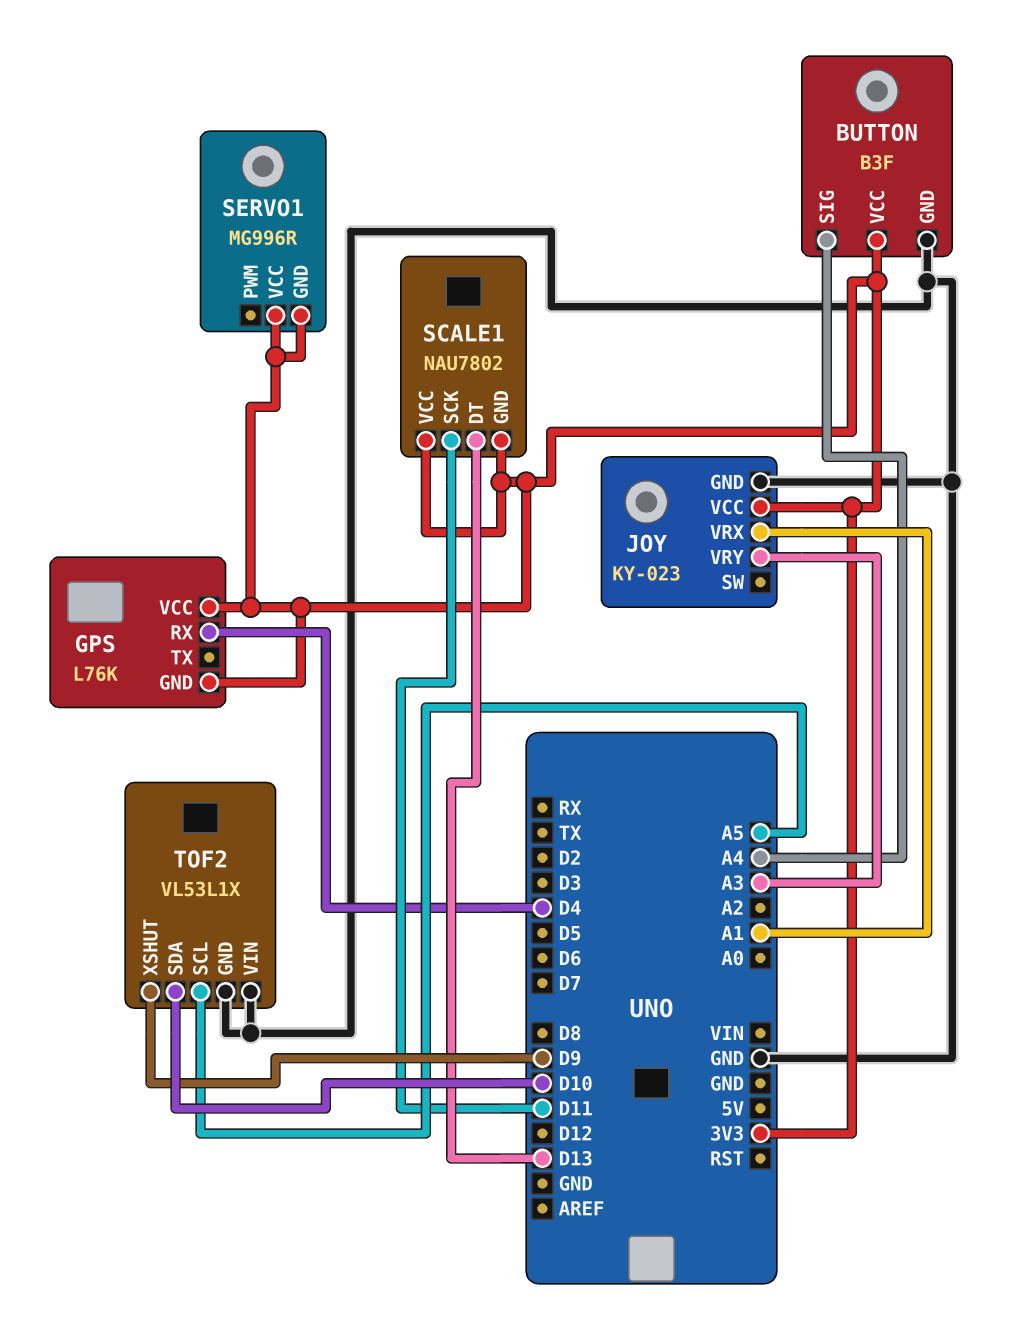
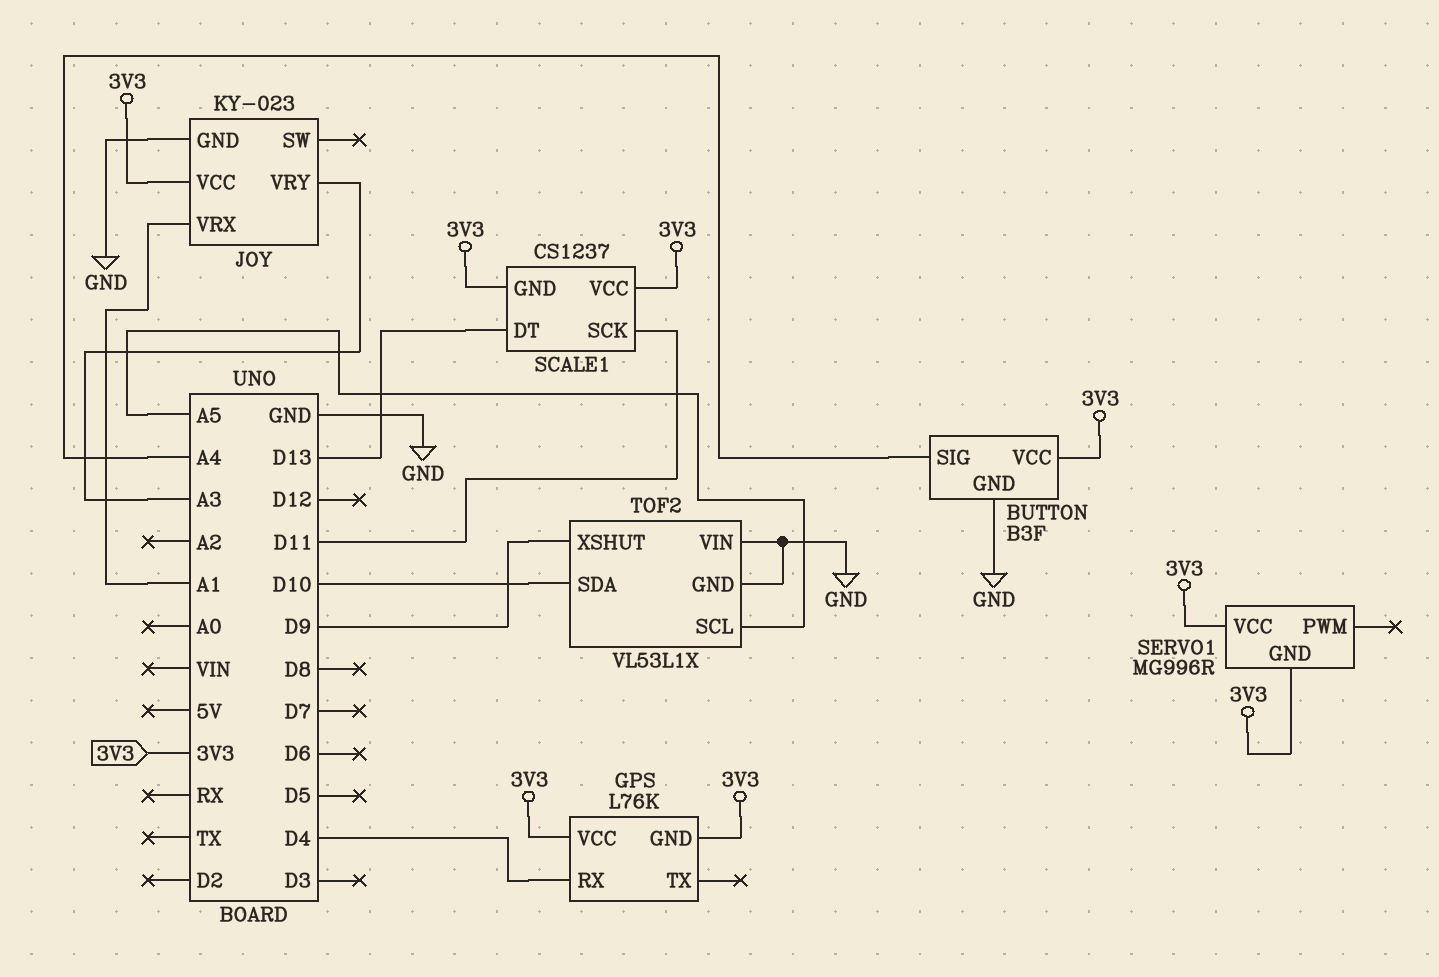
SCALE1: NAU7802 -> CS1237

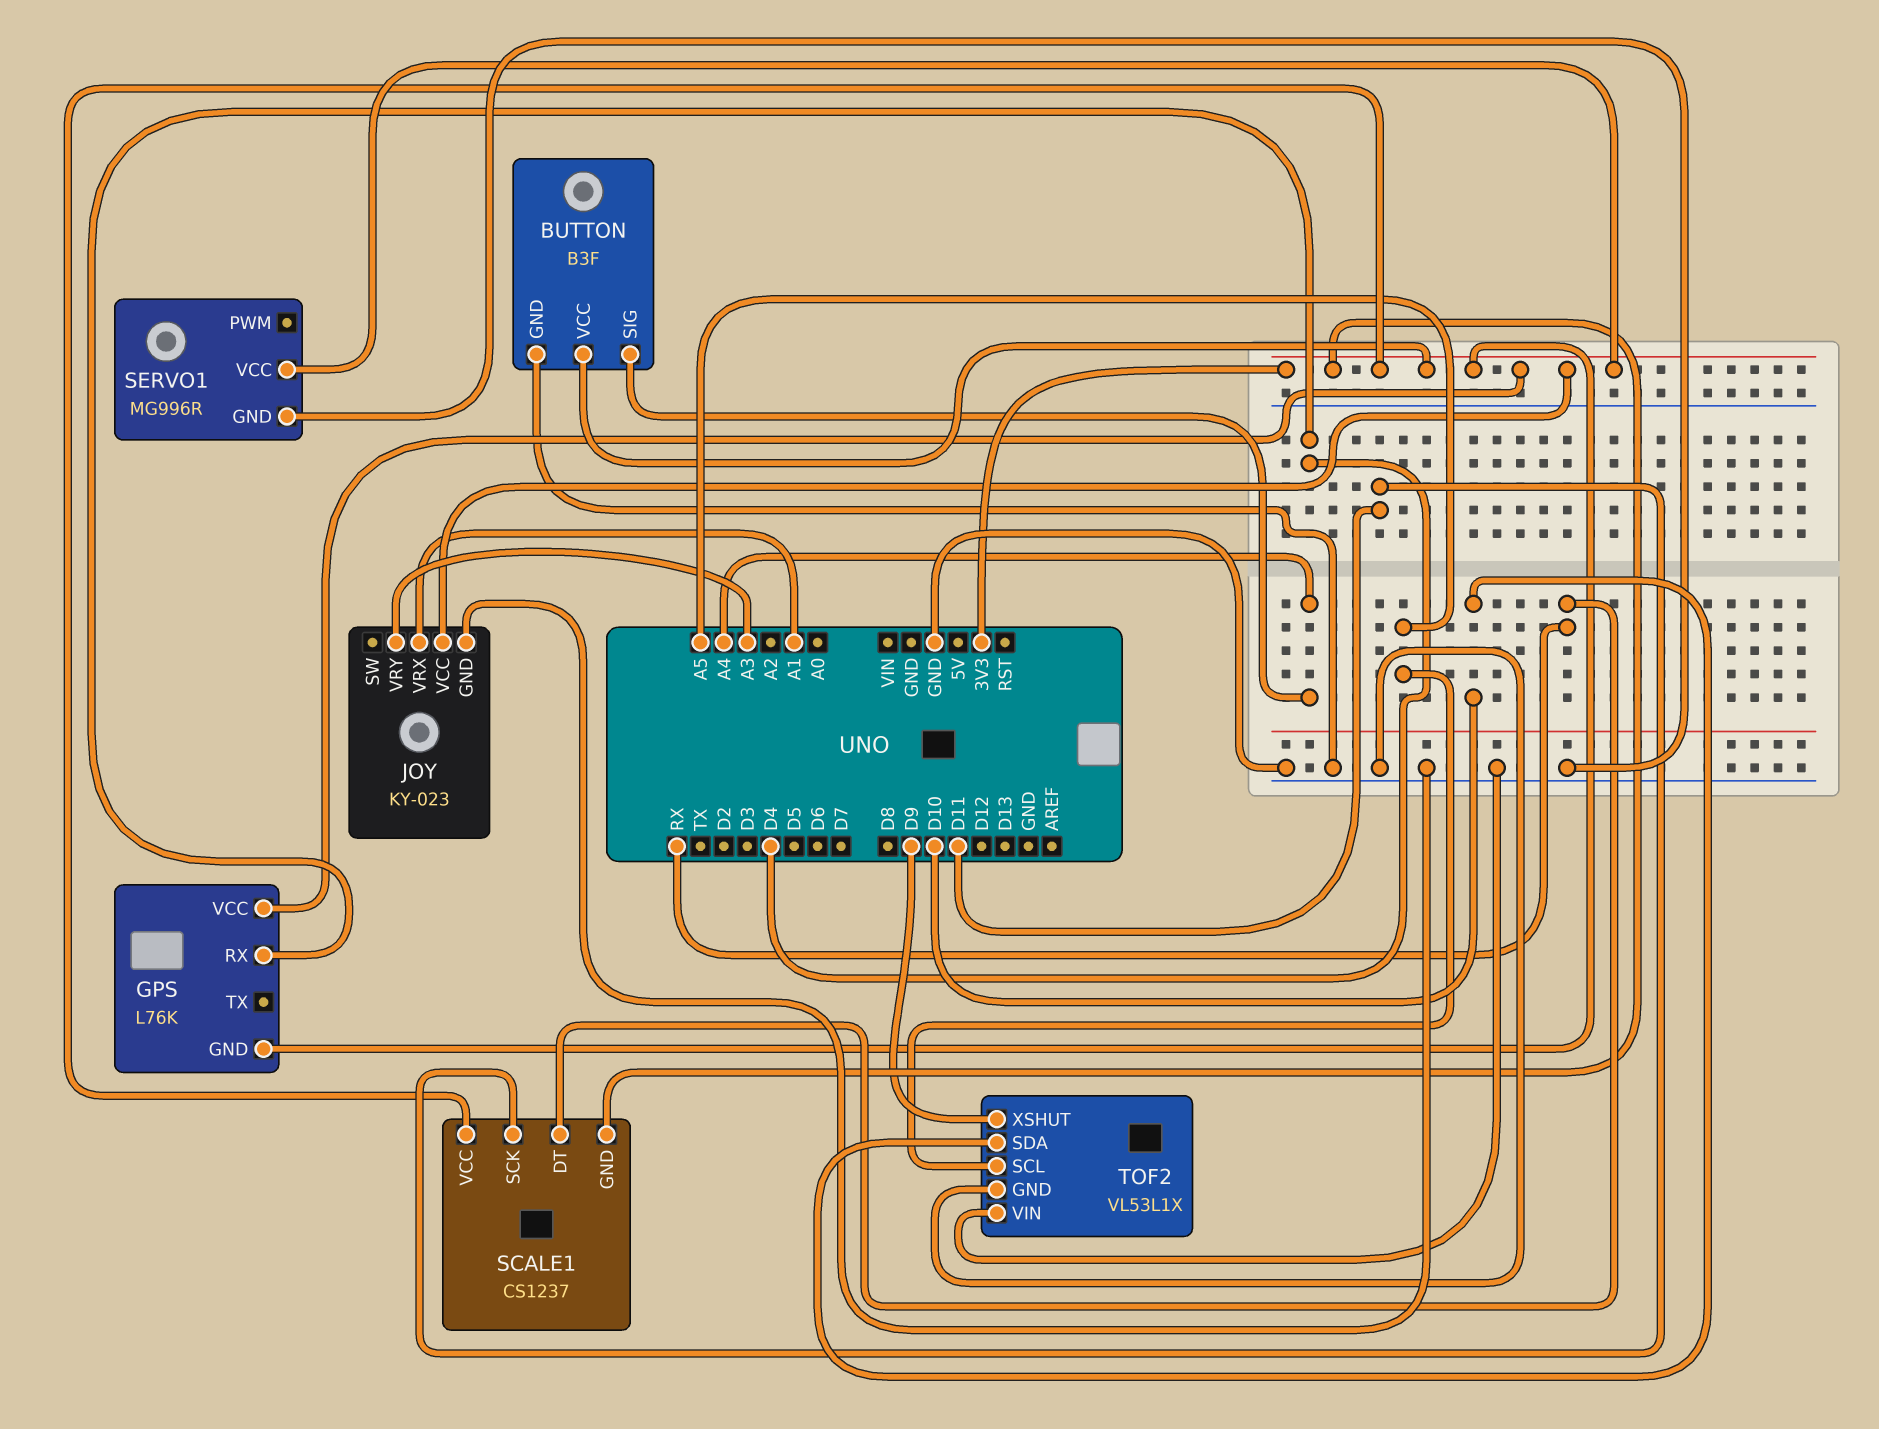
SCALE1 pin DT: D13 -> RX
SERVO1 pin GND: 3V3 -> GND

